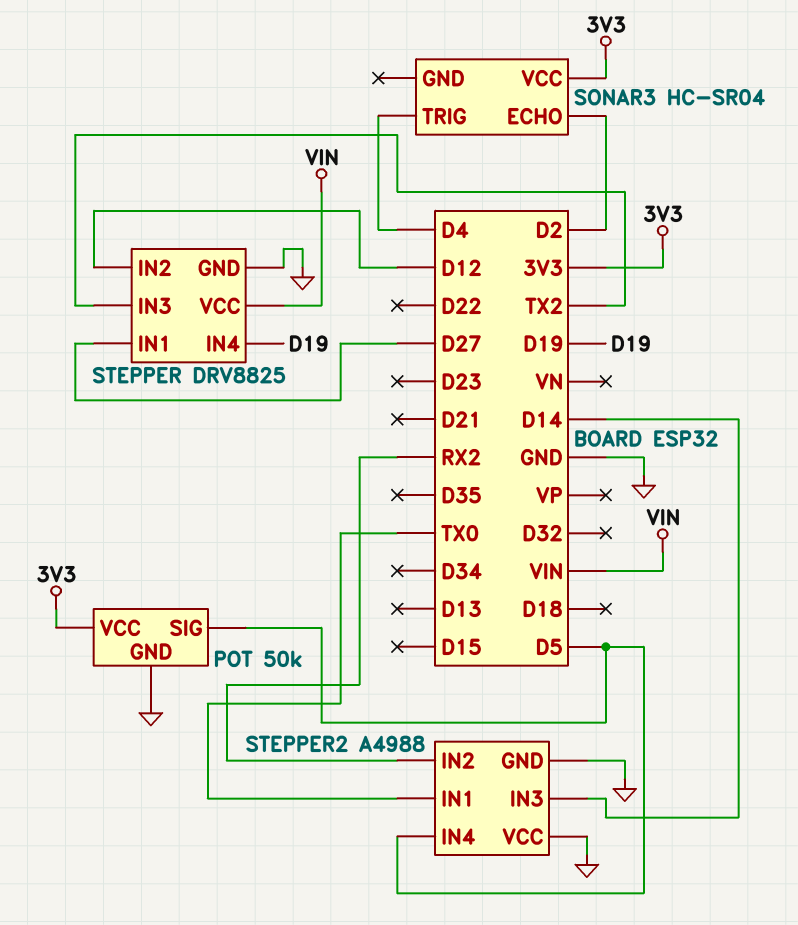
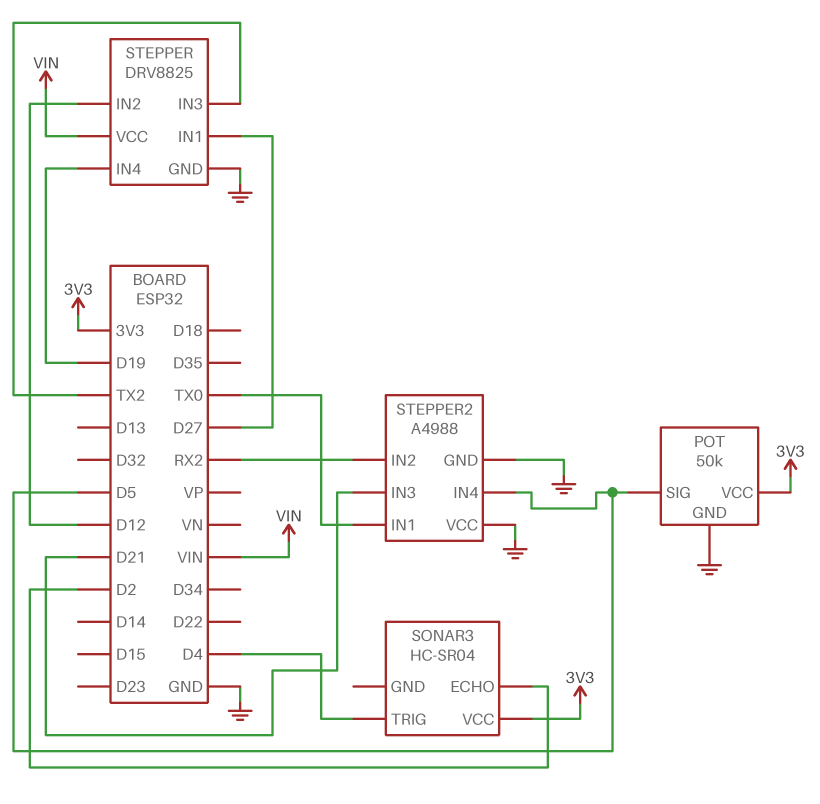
STEPPER2 pin IN3: D14 -> D21

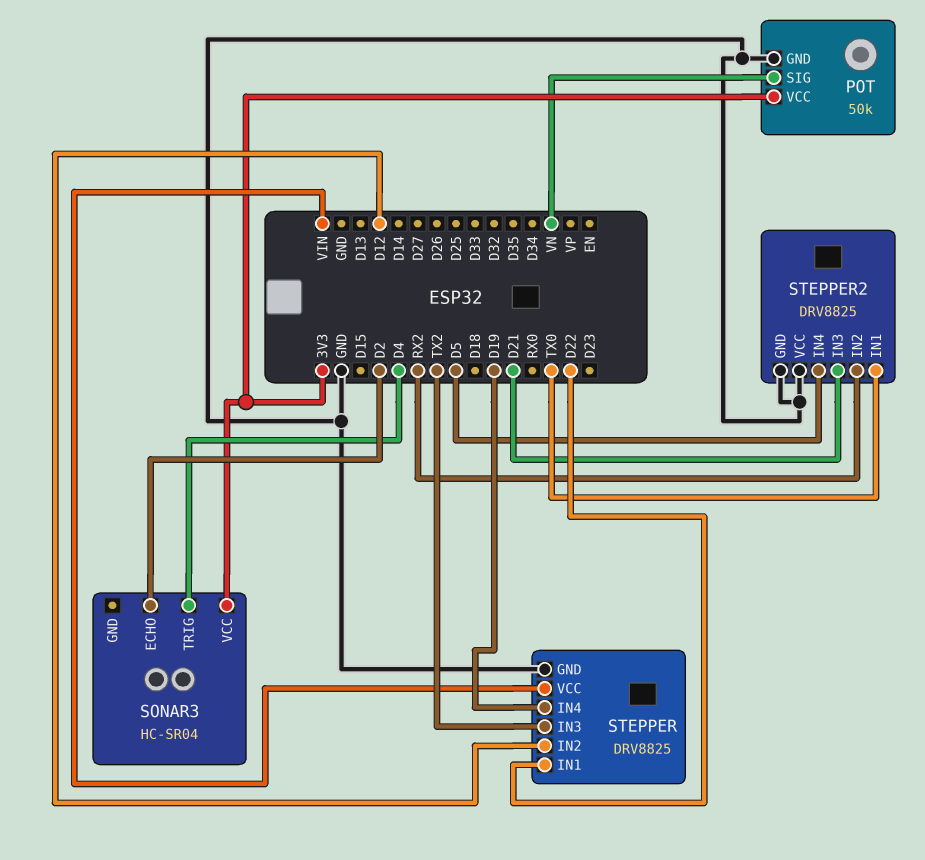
POT pin SIG: D5 -> VN
STEPPER pin IN1: D27 -> D22
STEPPER2: A4988 -> DRV8825

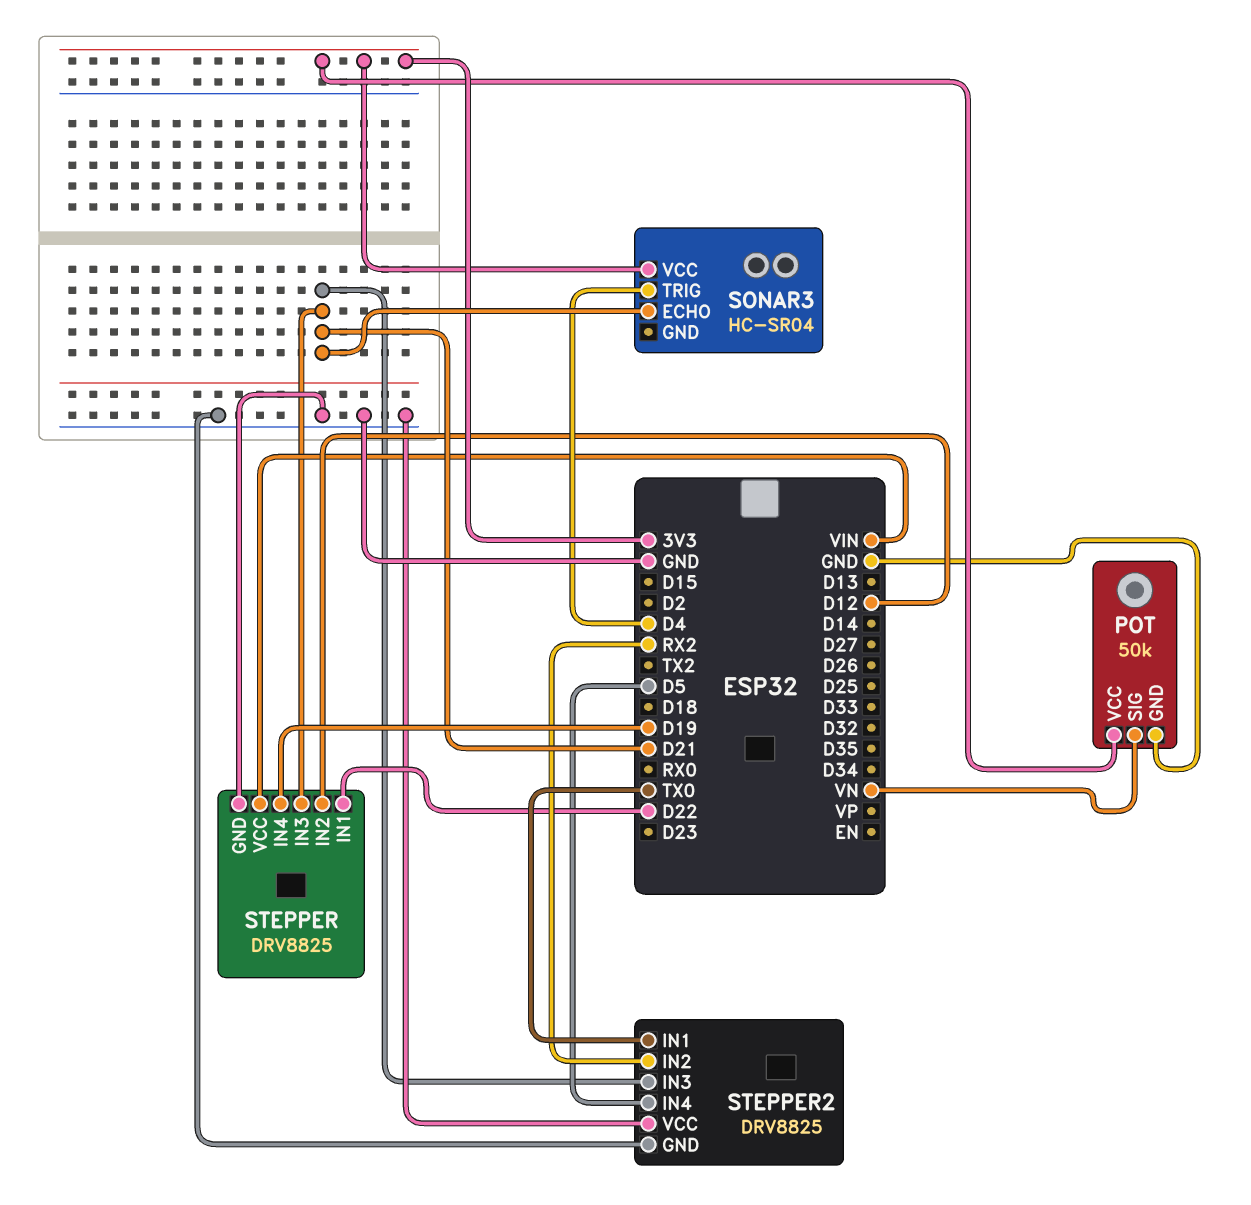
SONAR3 pin ECHO: D2 -> D21
STEPPER pin IN3: TX2 -> D21

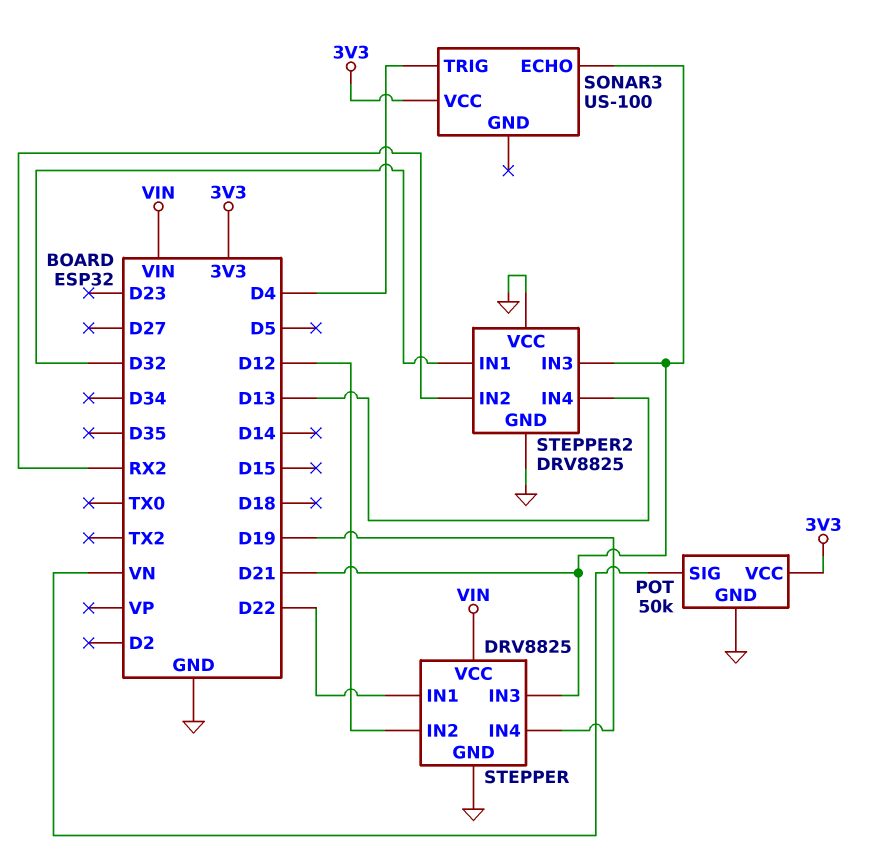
SONAR3: HC-SR04 -> US-100
STEPPER2 pin IN1: TX0 -> D32
STEPPER2 pin IN4: D5 -> D13

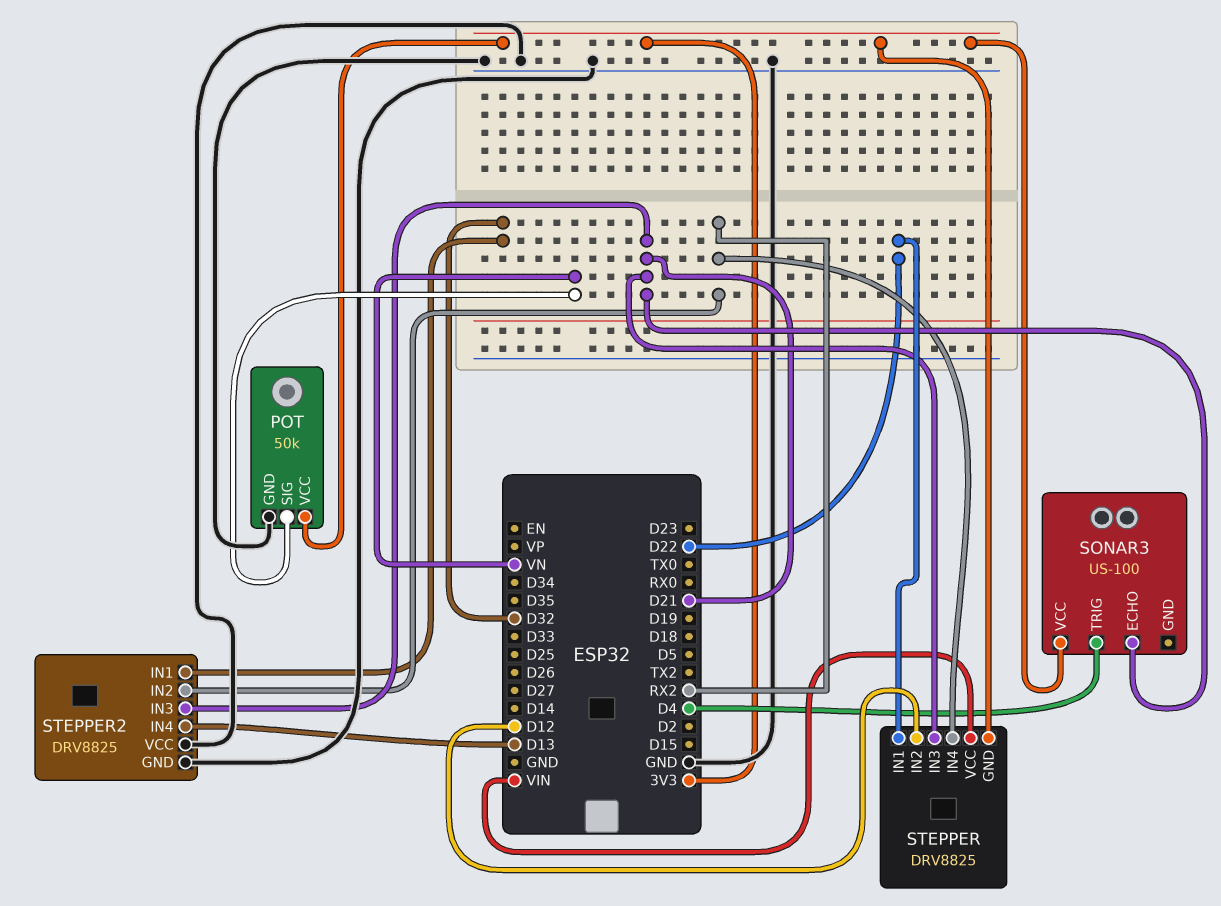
STEPPER pin GND: GND -> 3V3
STEPPER pin IN4: D19 -> RX2

